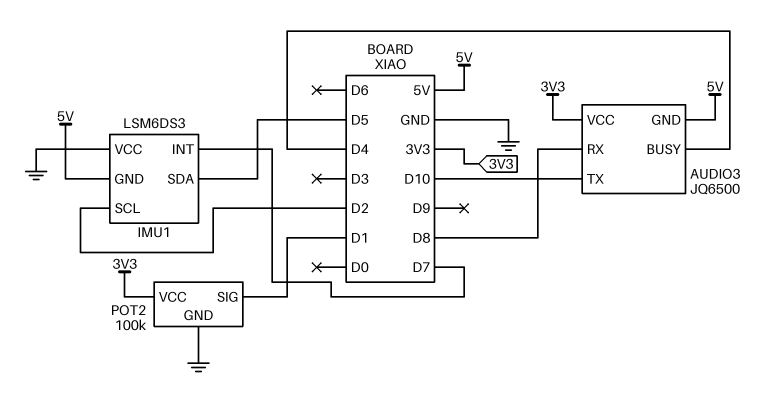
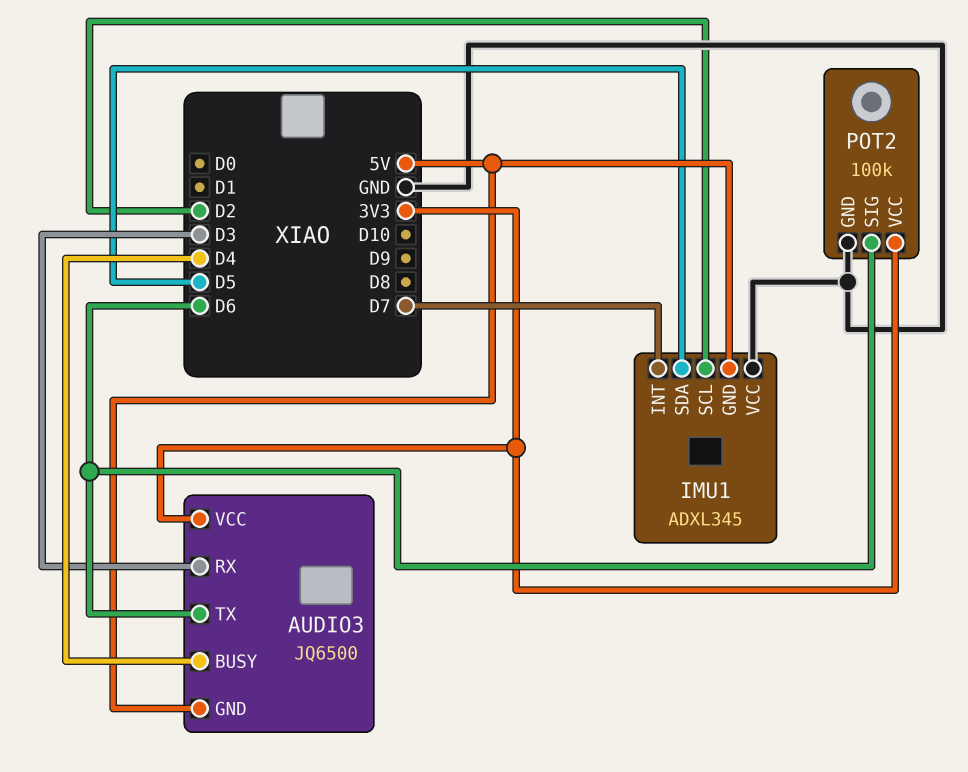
AUDIO3 pin RX: D8 -> D3
AUDIO3 pin TX: D10 -> D6
IMU1: LSM6DS3 -> ADXL345
POT2 pin SIG: D1 -> D6

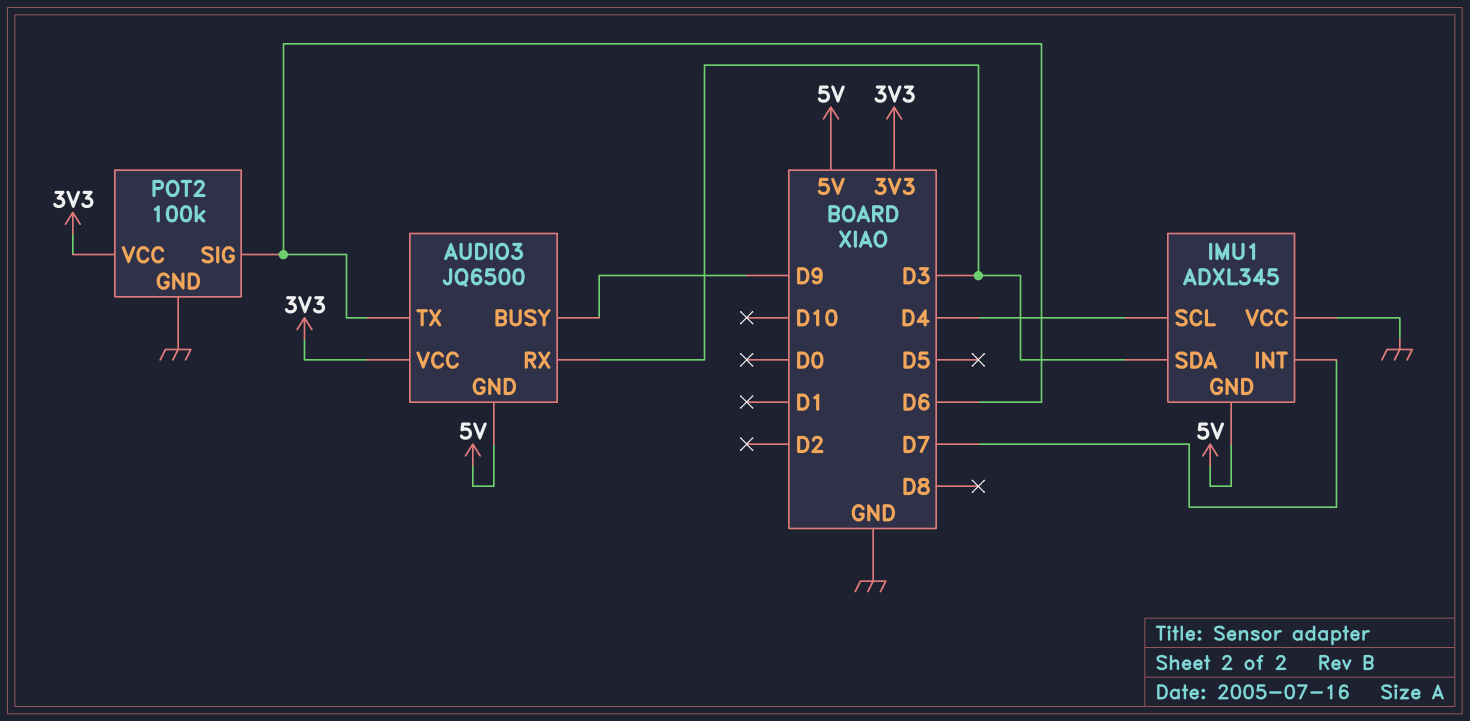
AUDIO3 pin BUSY: D4 -> D9
IMU1 pin SCL: D2 -> D4
IMU1 pin SDA: D5 -> D3

